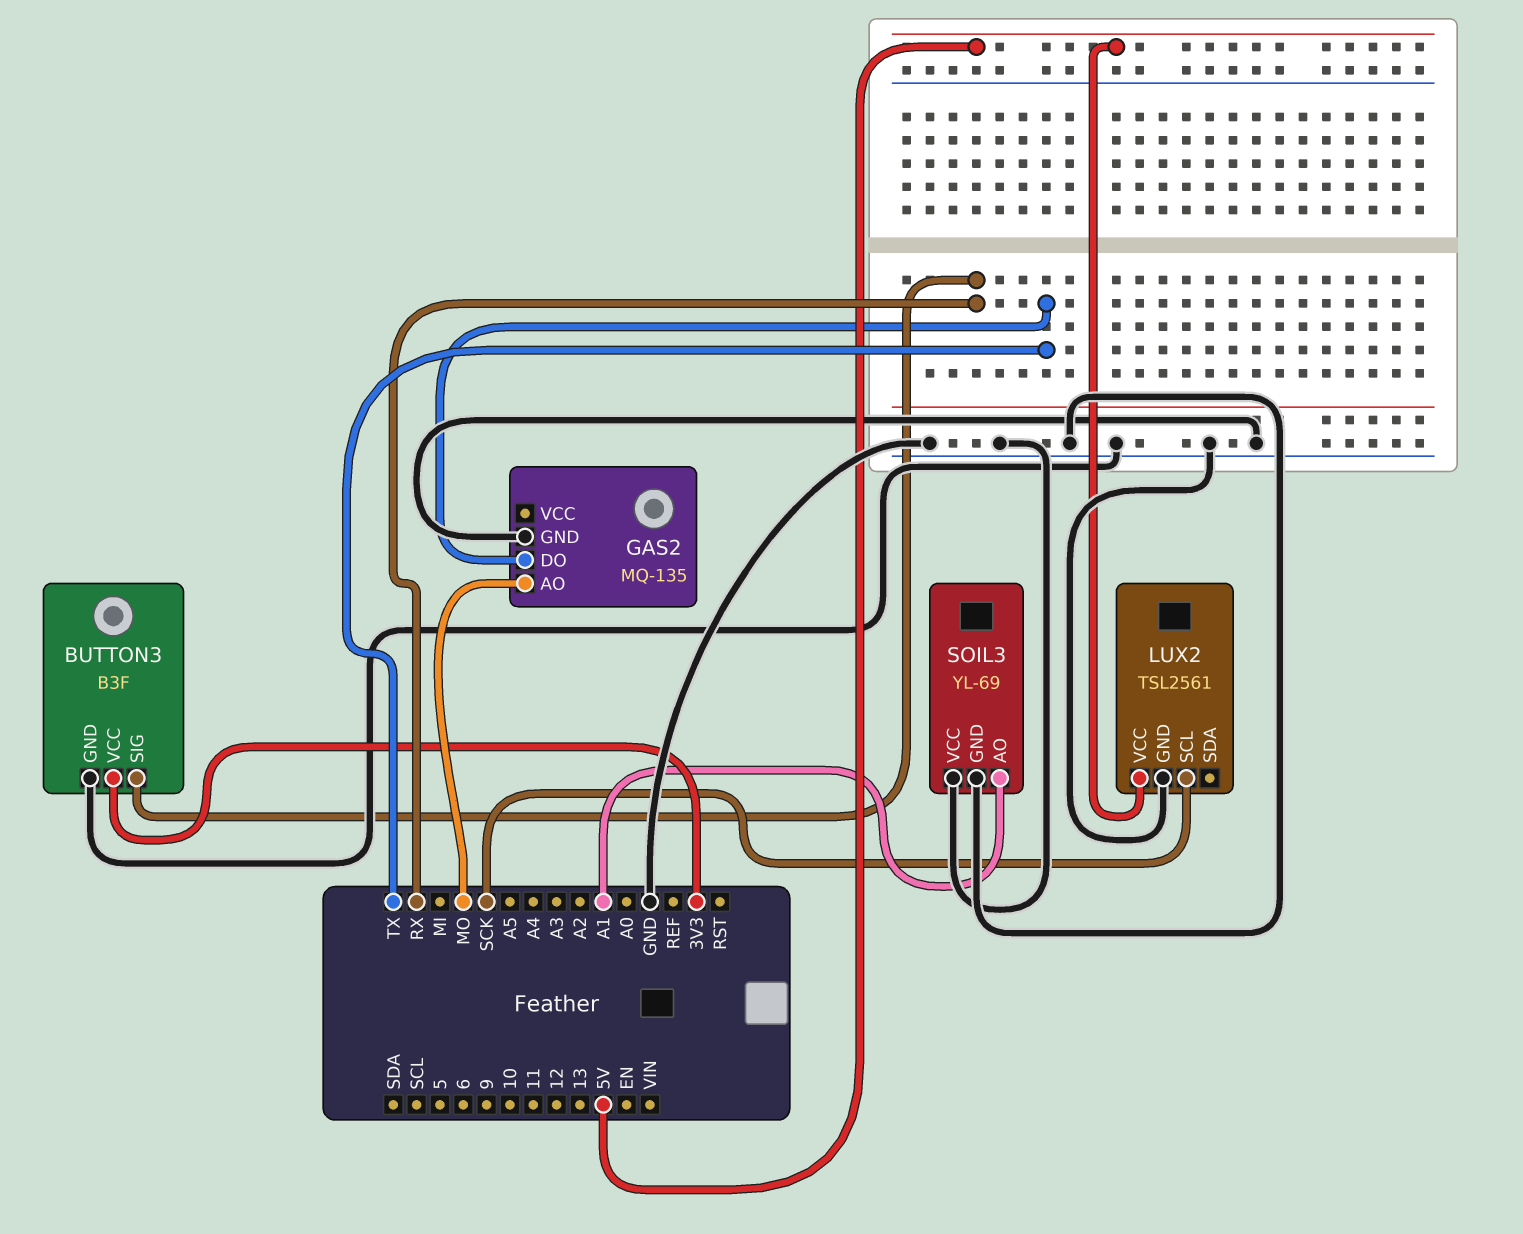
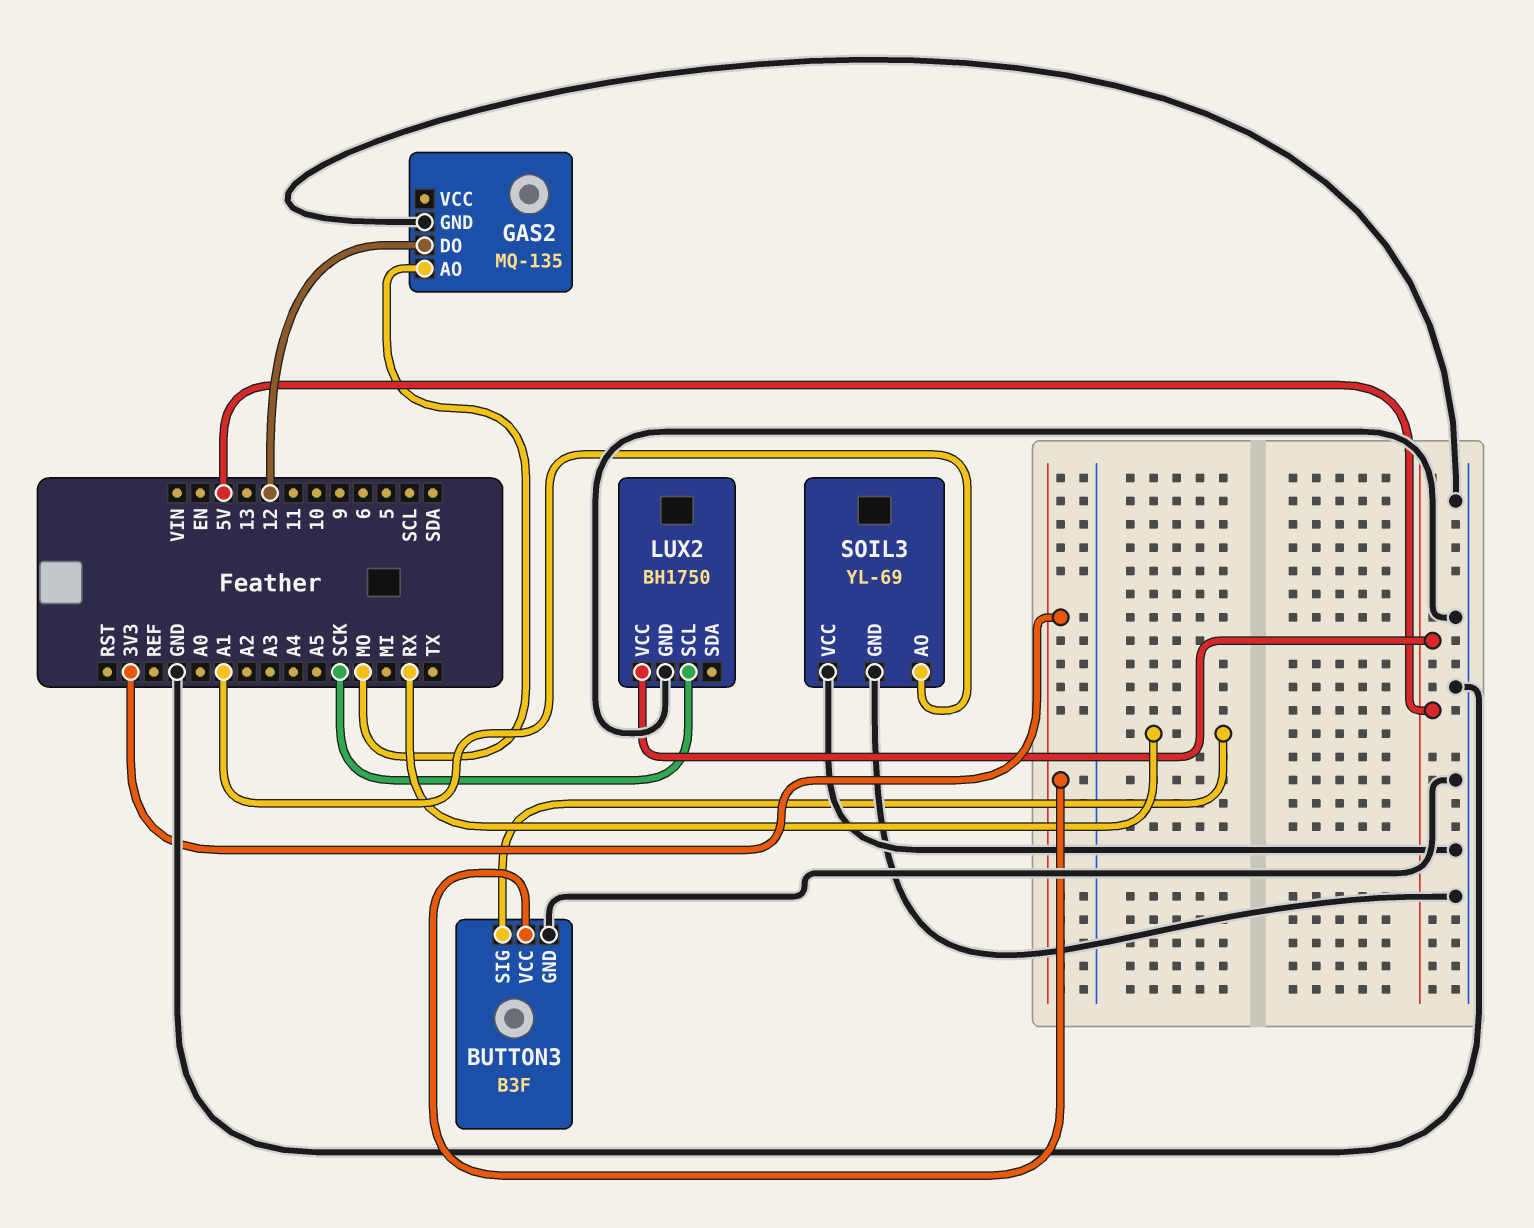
GAS2 pin DO: TX -> 12
LUX2: TSL2561 -> BH1750

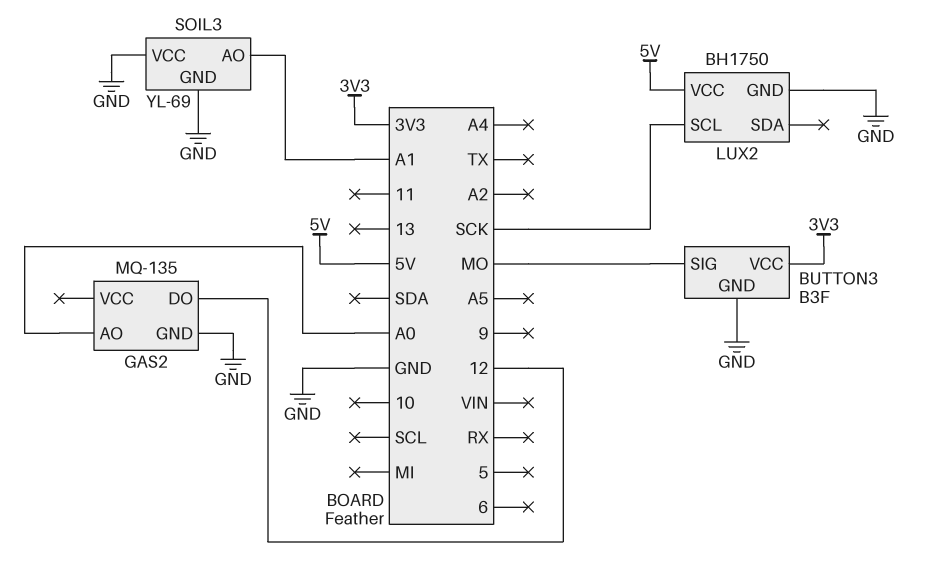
BUTTON3 pin SIG: RX -> MO
GAS2 pin AO: MO -> A0

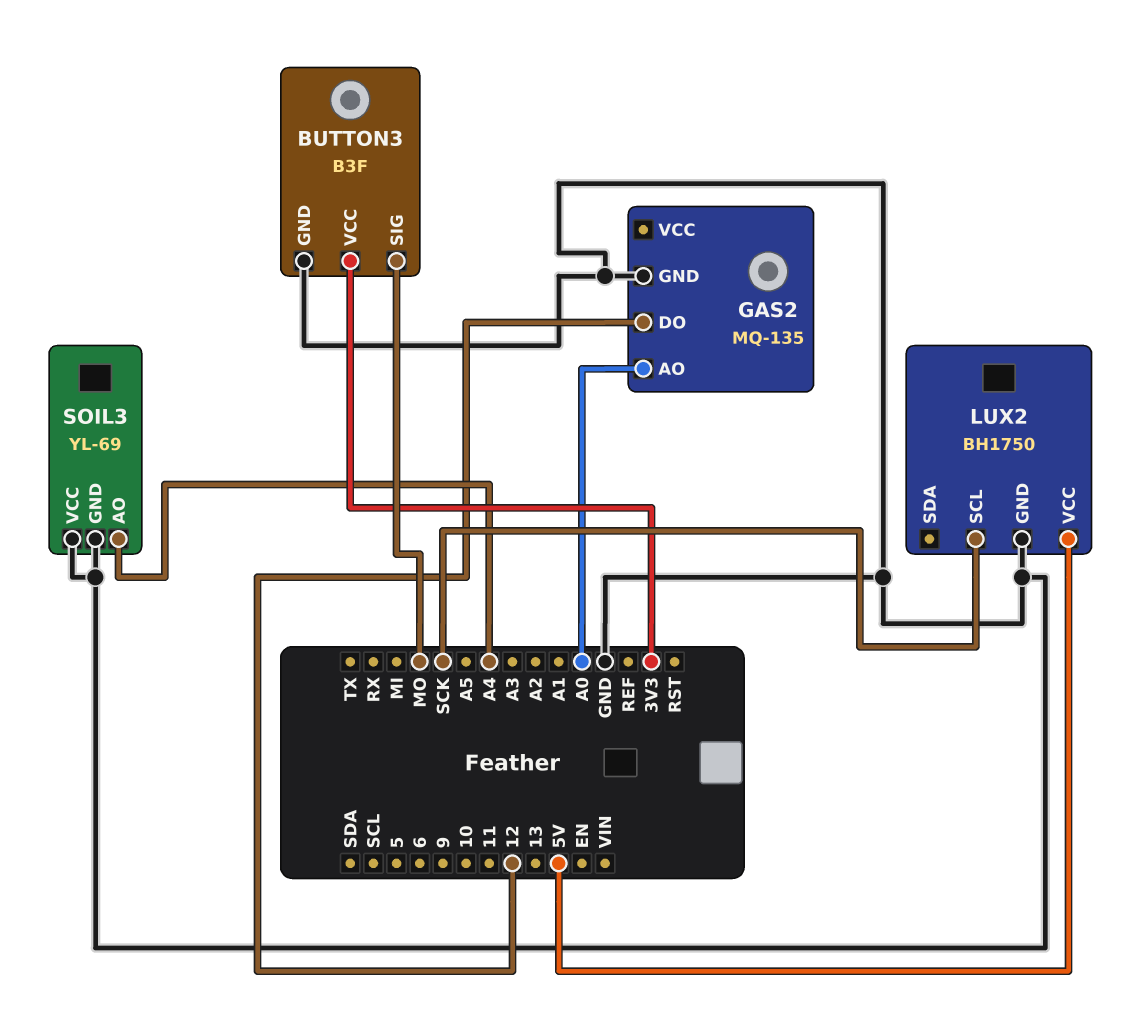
SOIL3 pin AO: A1 -> A4

